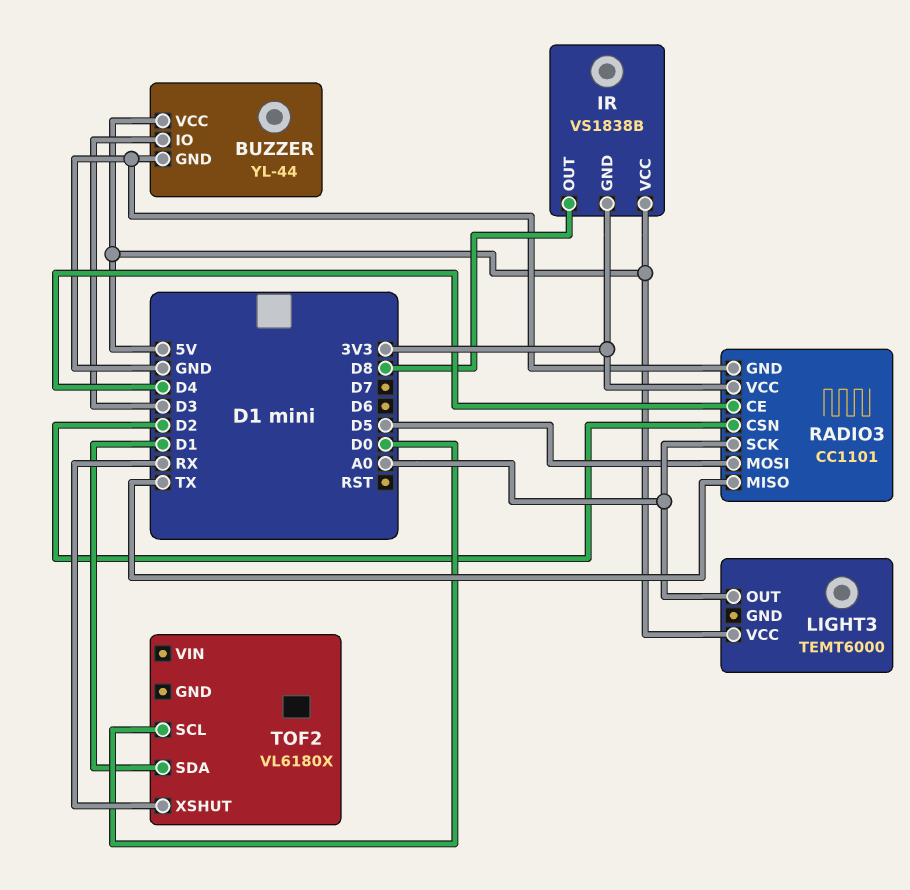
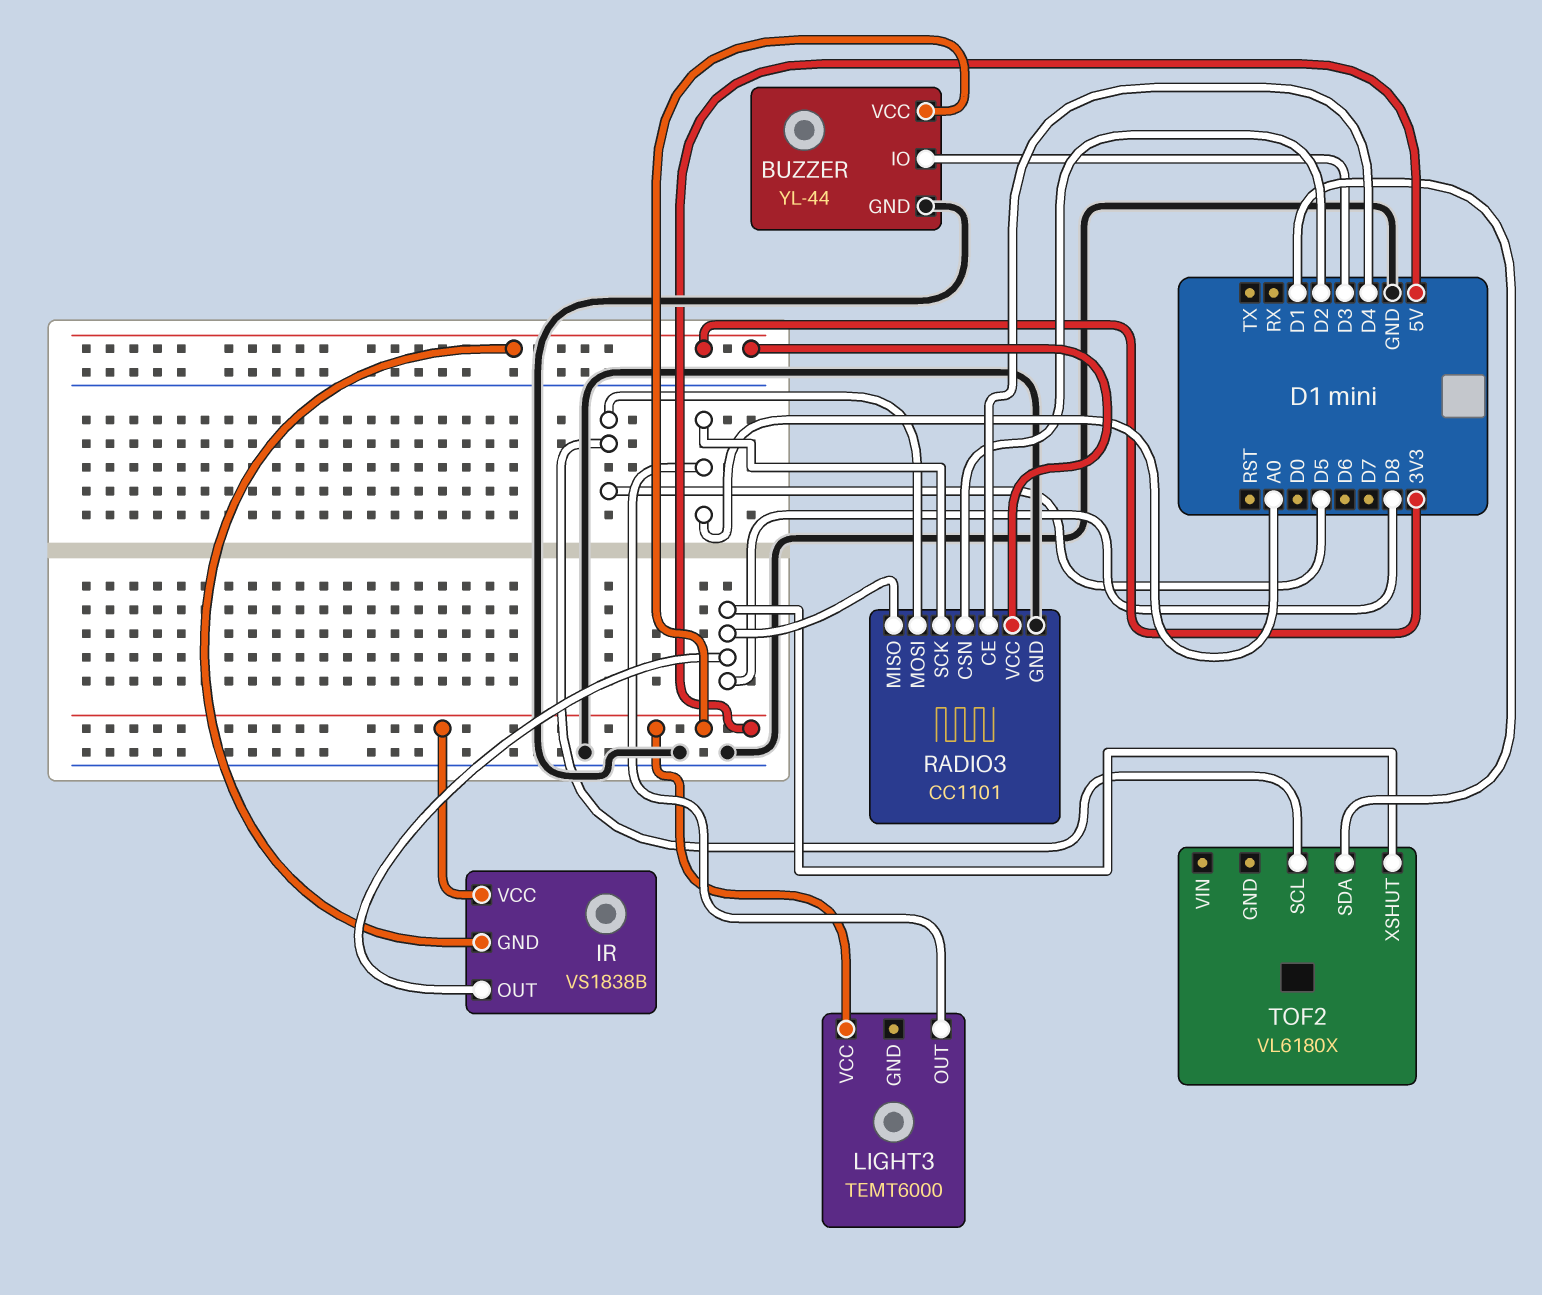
RADIO3 pin MISO: TX -> D8
TOF2 pin SCL: D0 -> D5
TOF2 pin XSHUT: RX -> D8

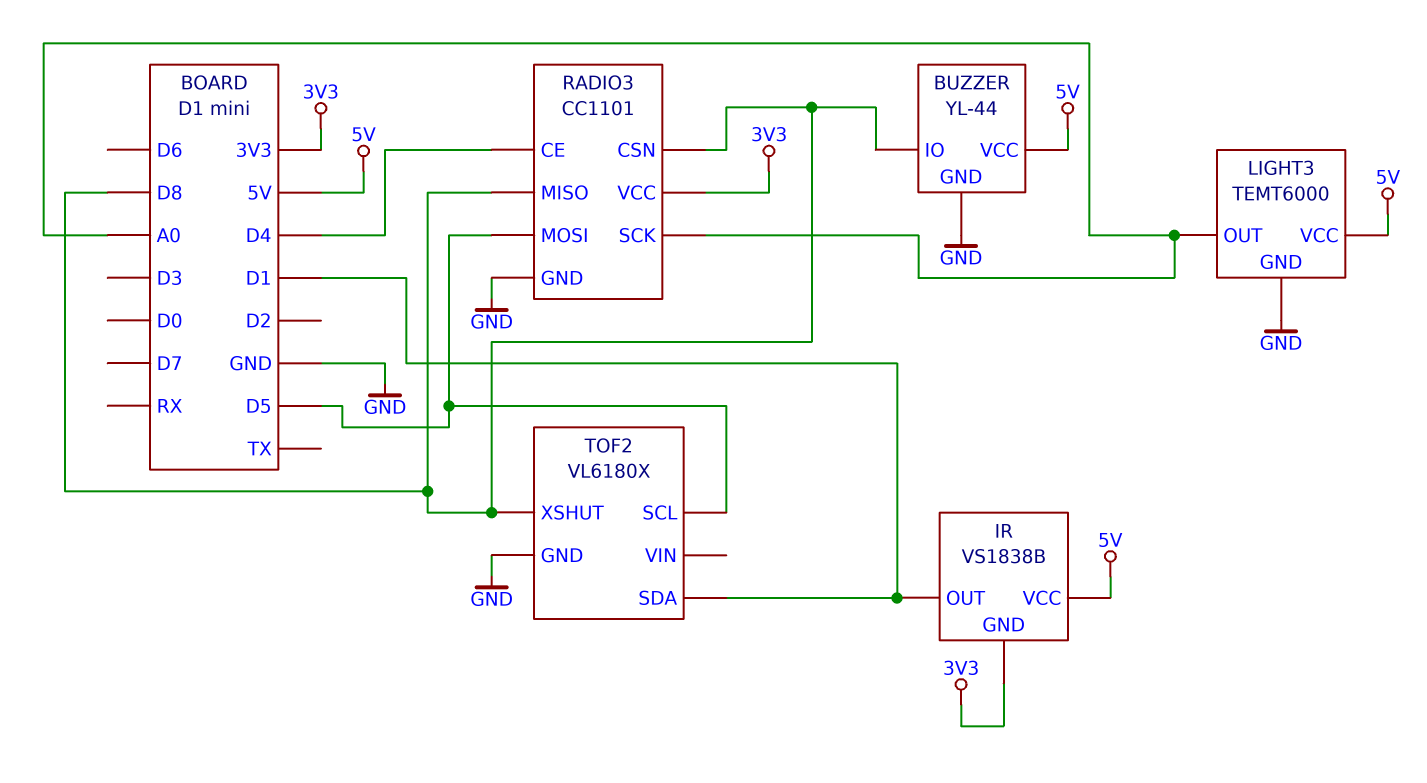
BUZZER pin IO: D3 -> D8
IR pin OUT: D8 -> D1
LIGHT3 pin GND: none -> GND
RADIO3 pin CSN: D2 -> D8
TOF2 pin GND: none -> GND

